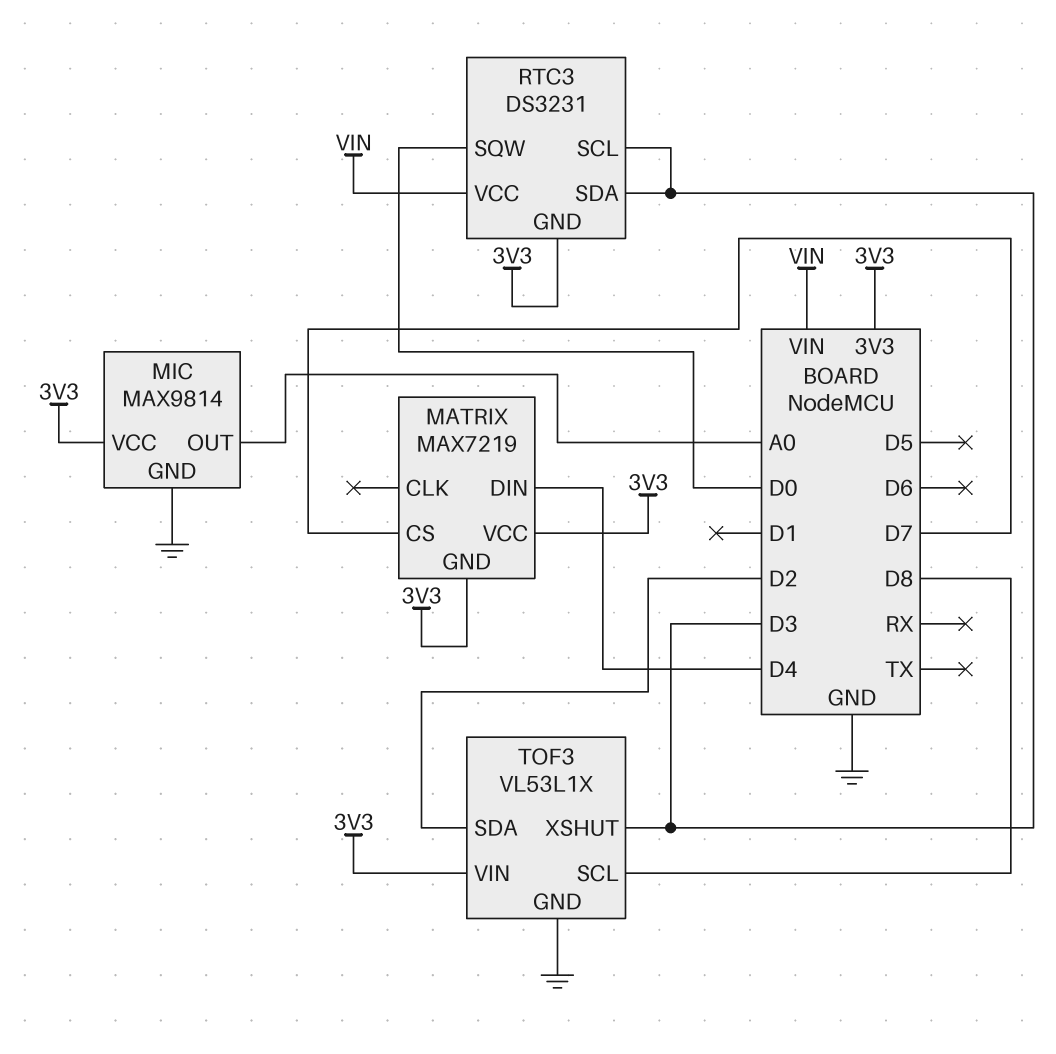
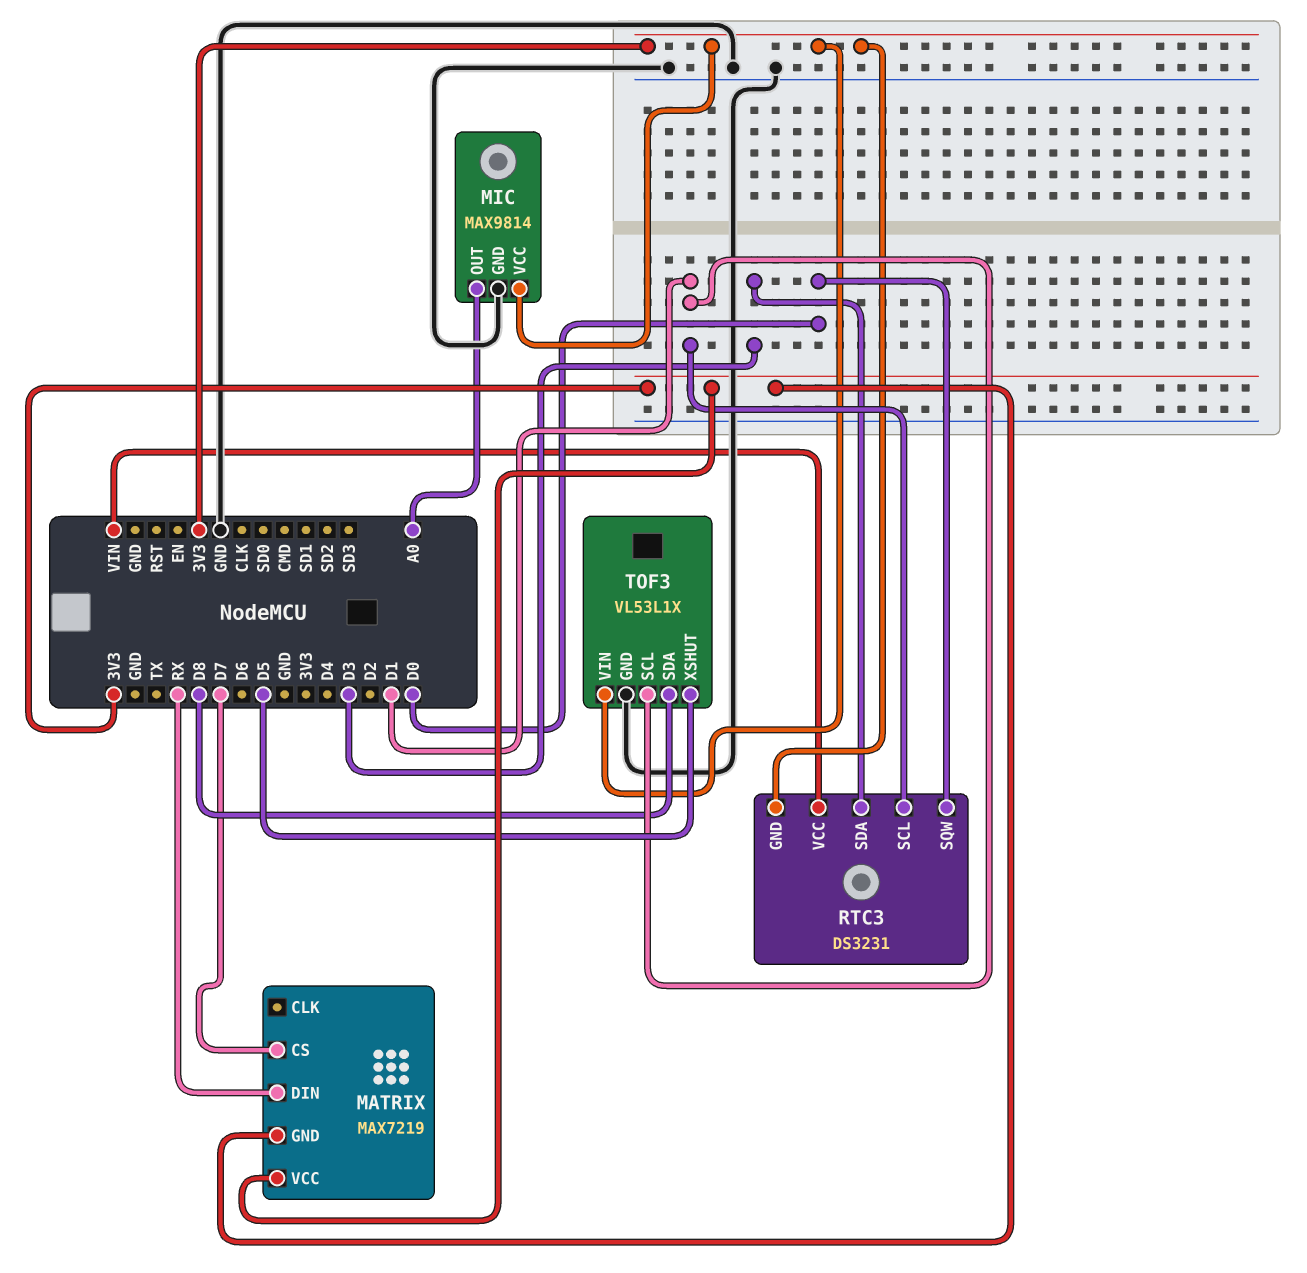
MATRIX pin DIN: D4 -> RX
RTC3 pin SCL: D3 -> D1
TOF3 pin SCL: D8 -> D1
TOF3 pin SDA: D2 -> D8
TOF3 pin XSHUT: D3 -> D5

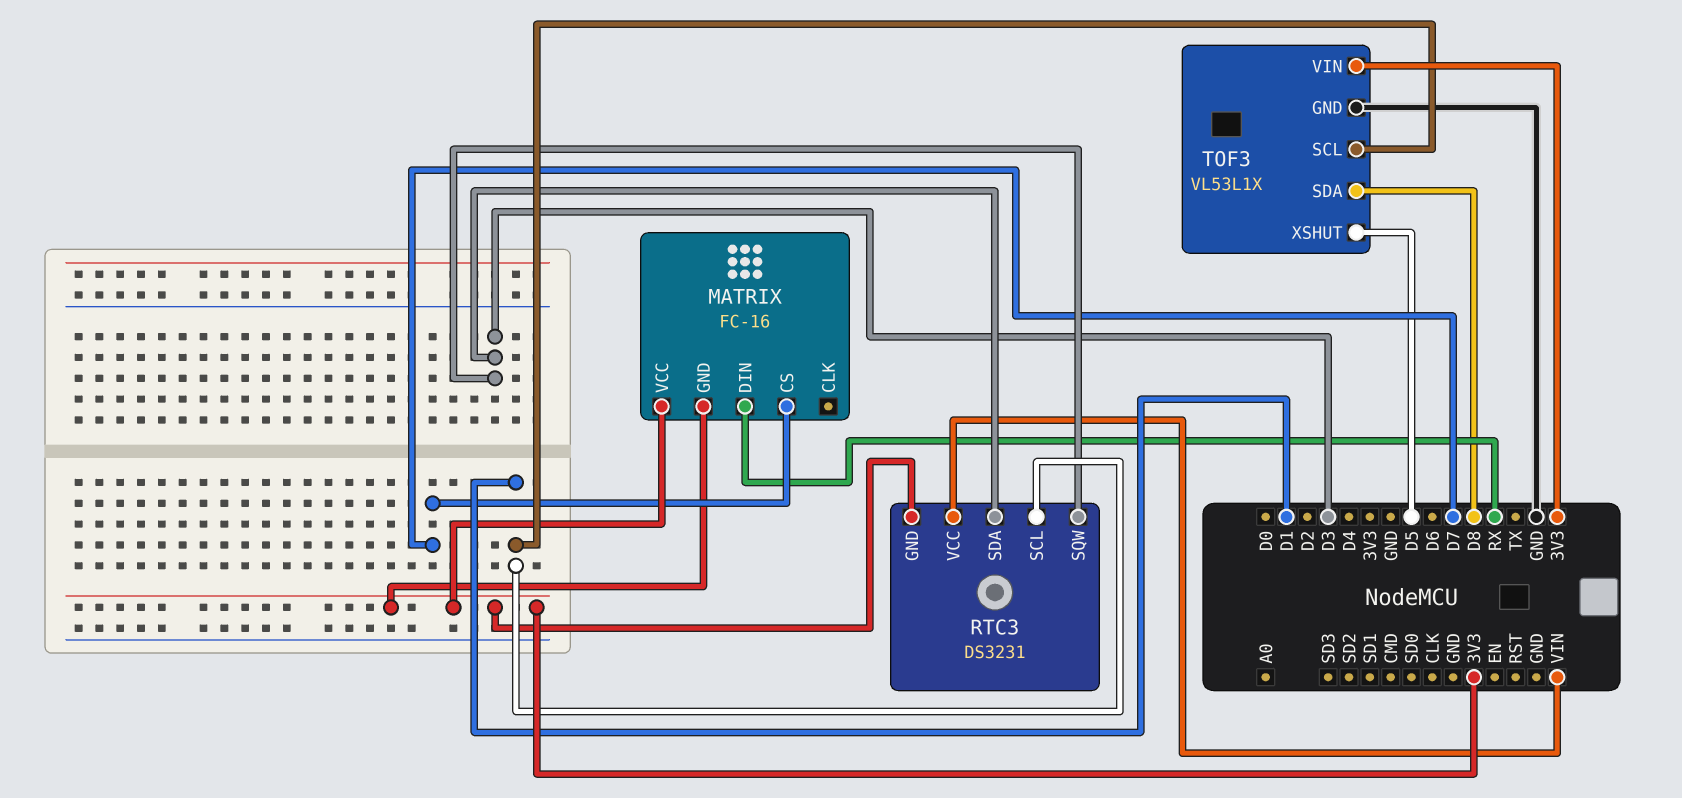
MATRIX: MAX7219 -> FC-16
MIC: MAX9814 -> none
MIC pin GND: GND -> none
MIC pin OUT: A0 -> none
MIC pin VCC: 3V3 -> none
RTC3 pin SQW: D0 -> D3

